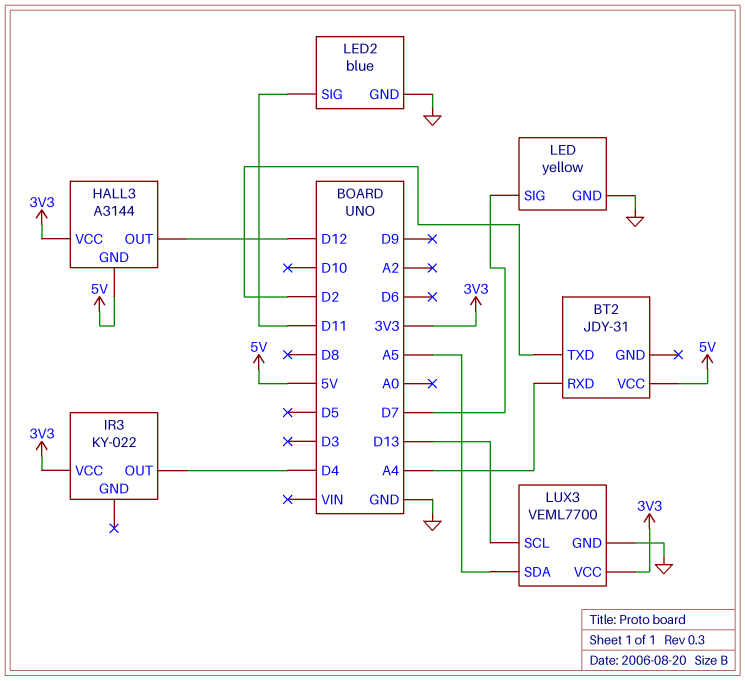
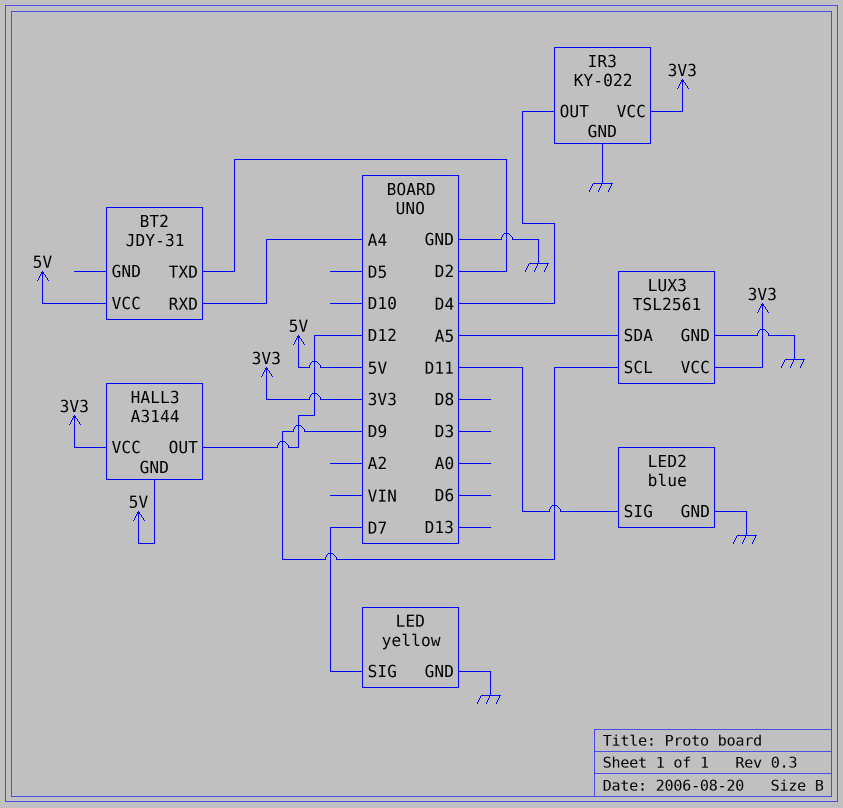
IR3 pin GND: none -> GND
LUX3: VEML7700 -> TSL2561
LUX3 pin SCL: D13 -> D9

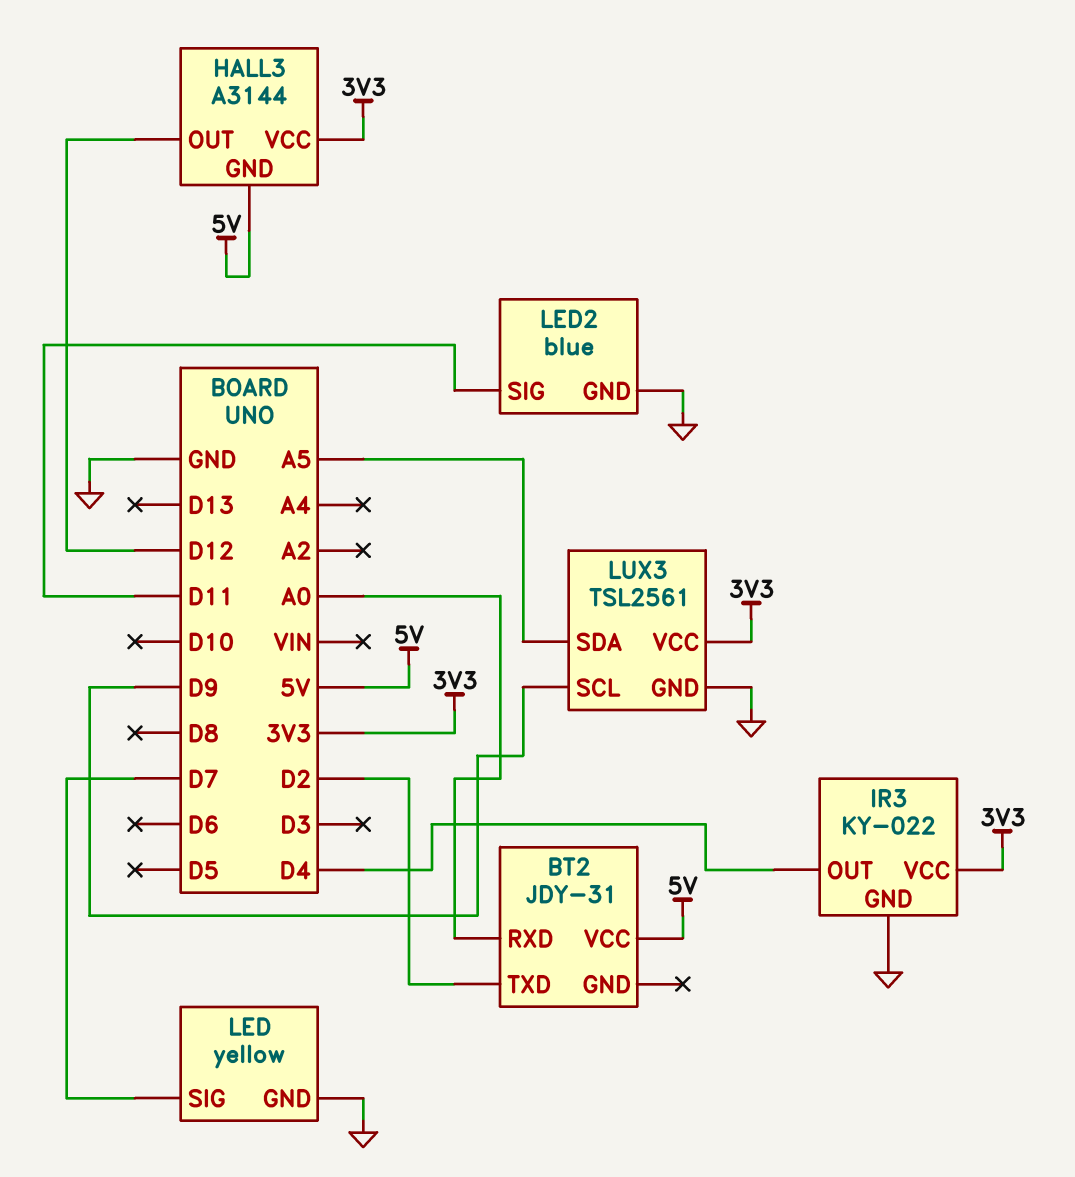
BT2 pin RXD: A4 -> A0

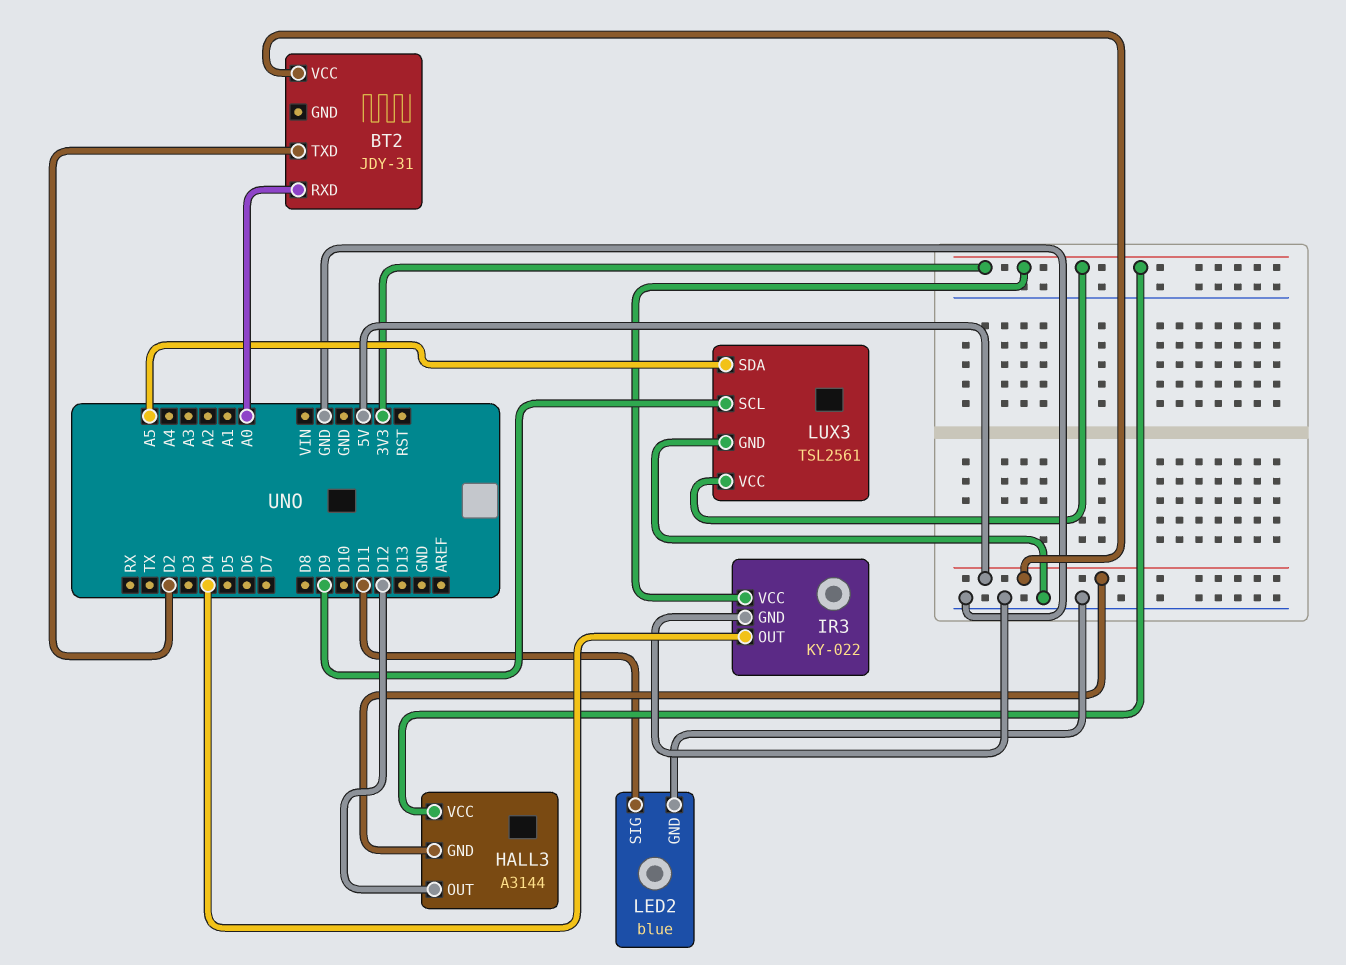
LED: yellow -> none
LED pin GND: GND -> none
LED pin SIG: D7 -> none

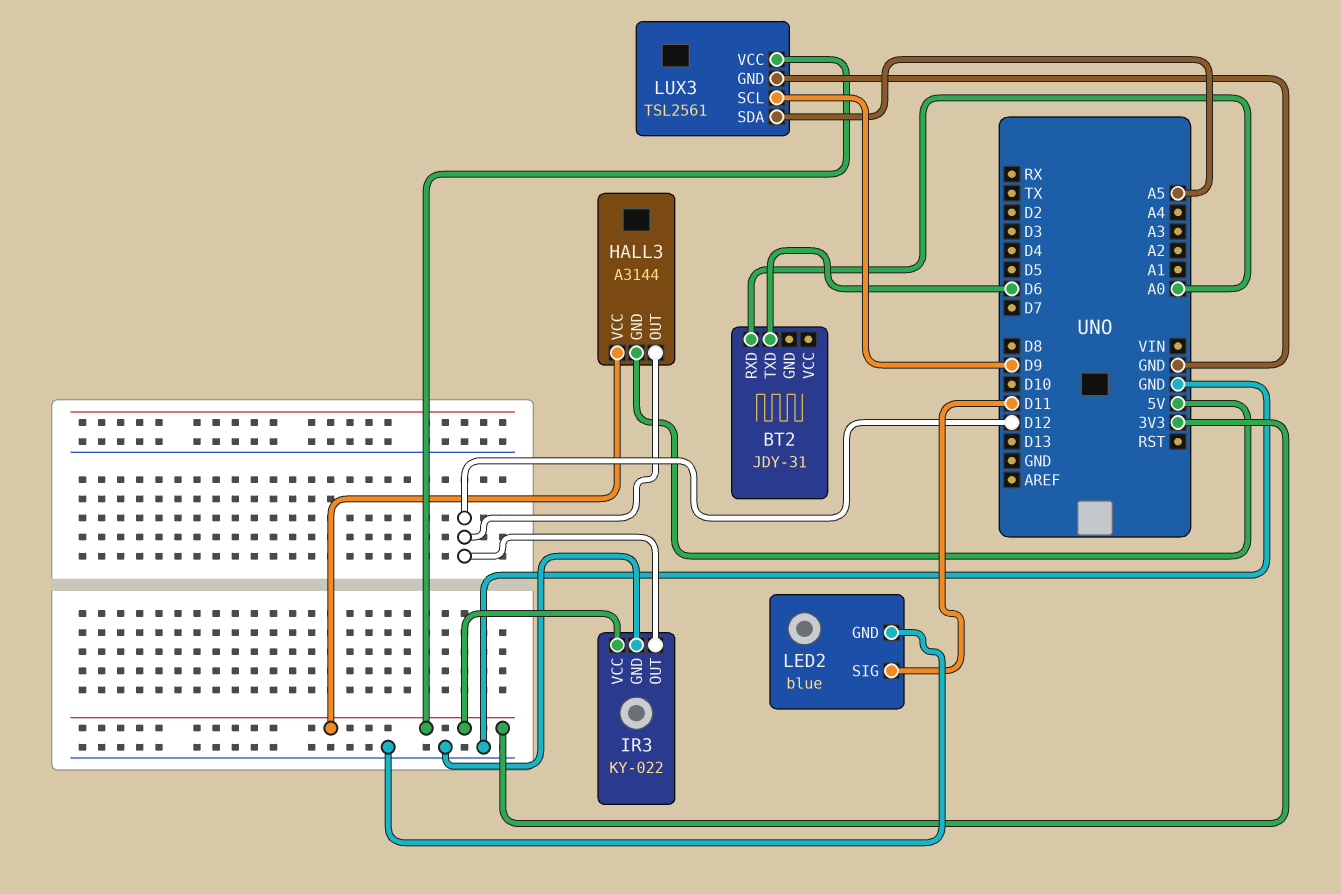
BT2 pin TXD: D2 -> D6
BT2 pin VCC: 5V -> none
IR3 pin OUT: D4 -> D12

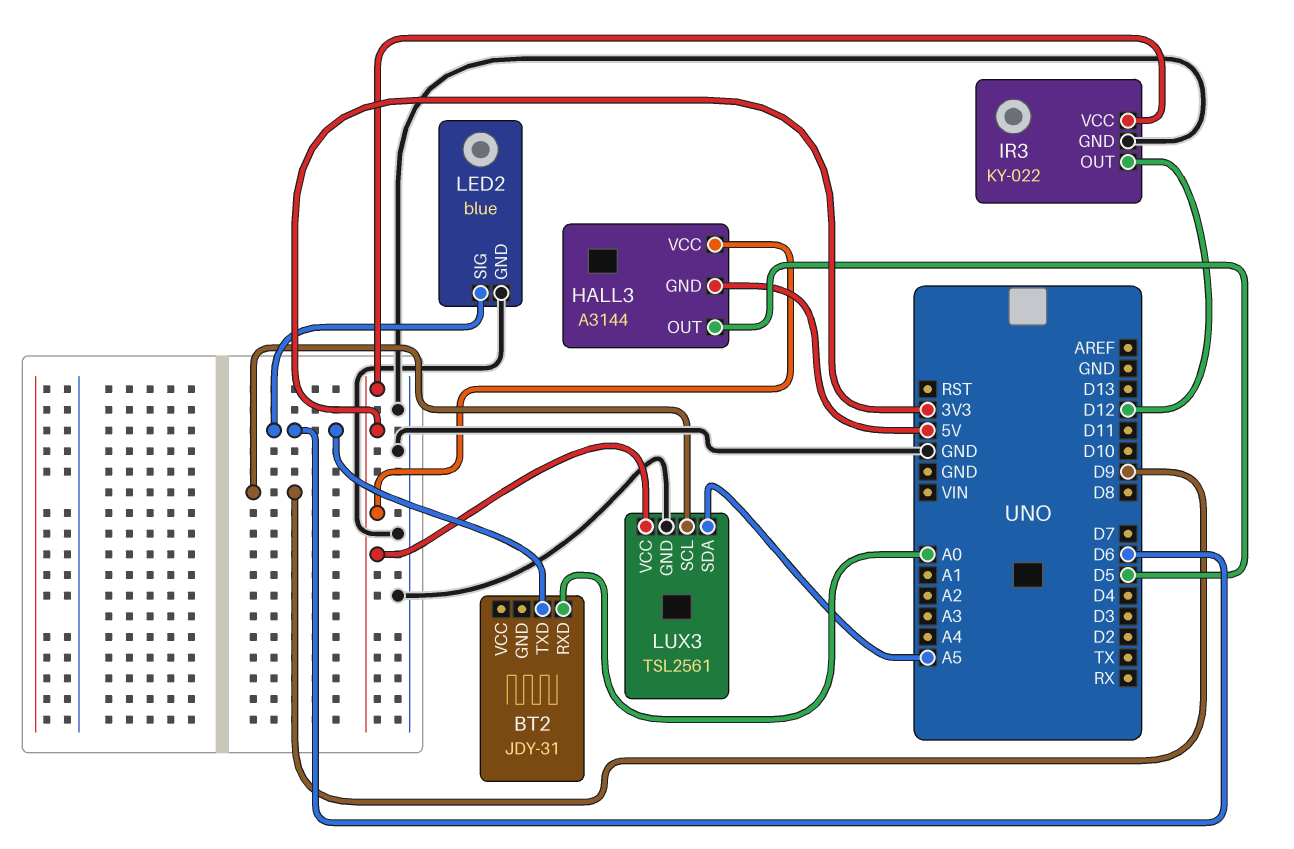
HALL3 pin OUT: D12 -> D5
LED2 pin SIG: D11 -> D6

